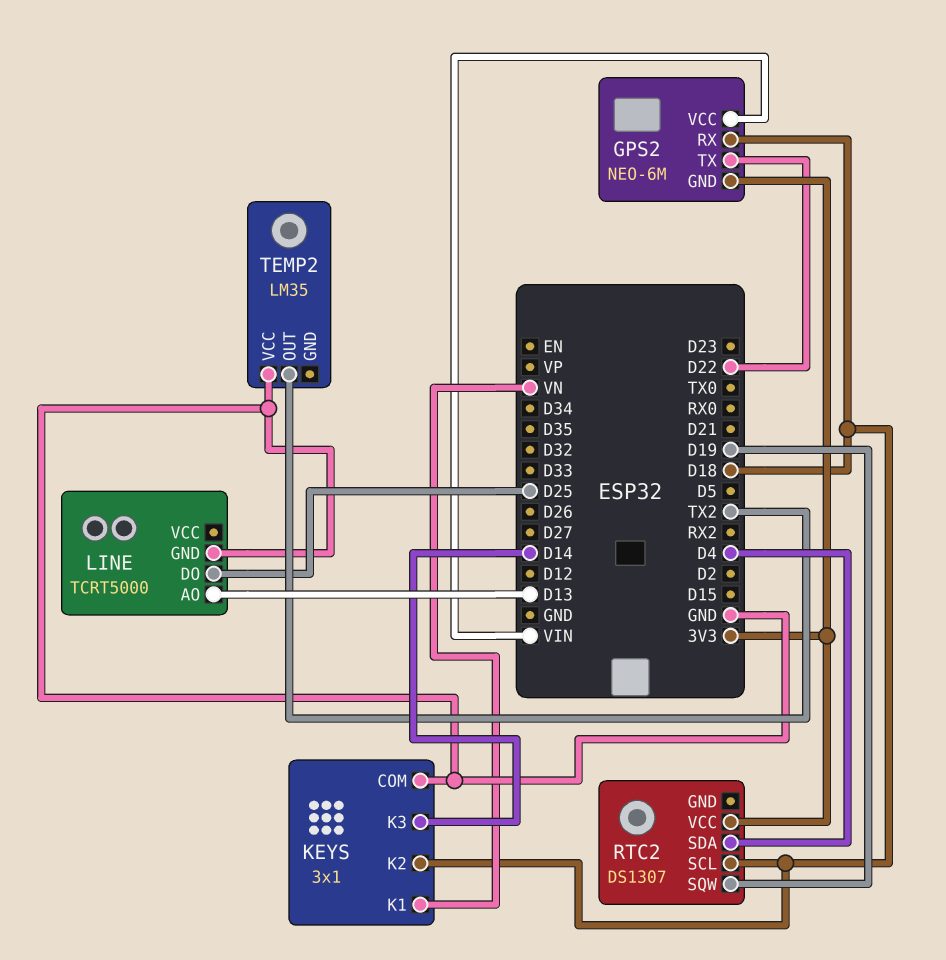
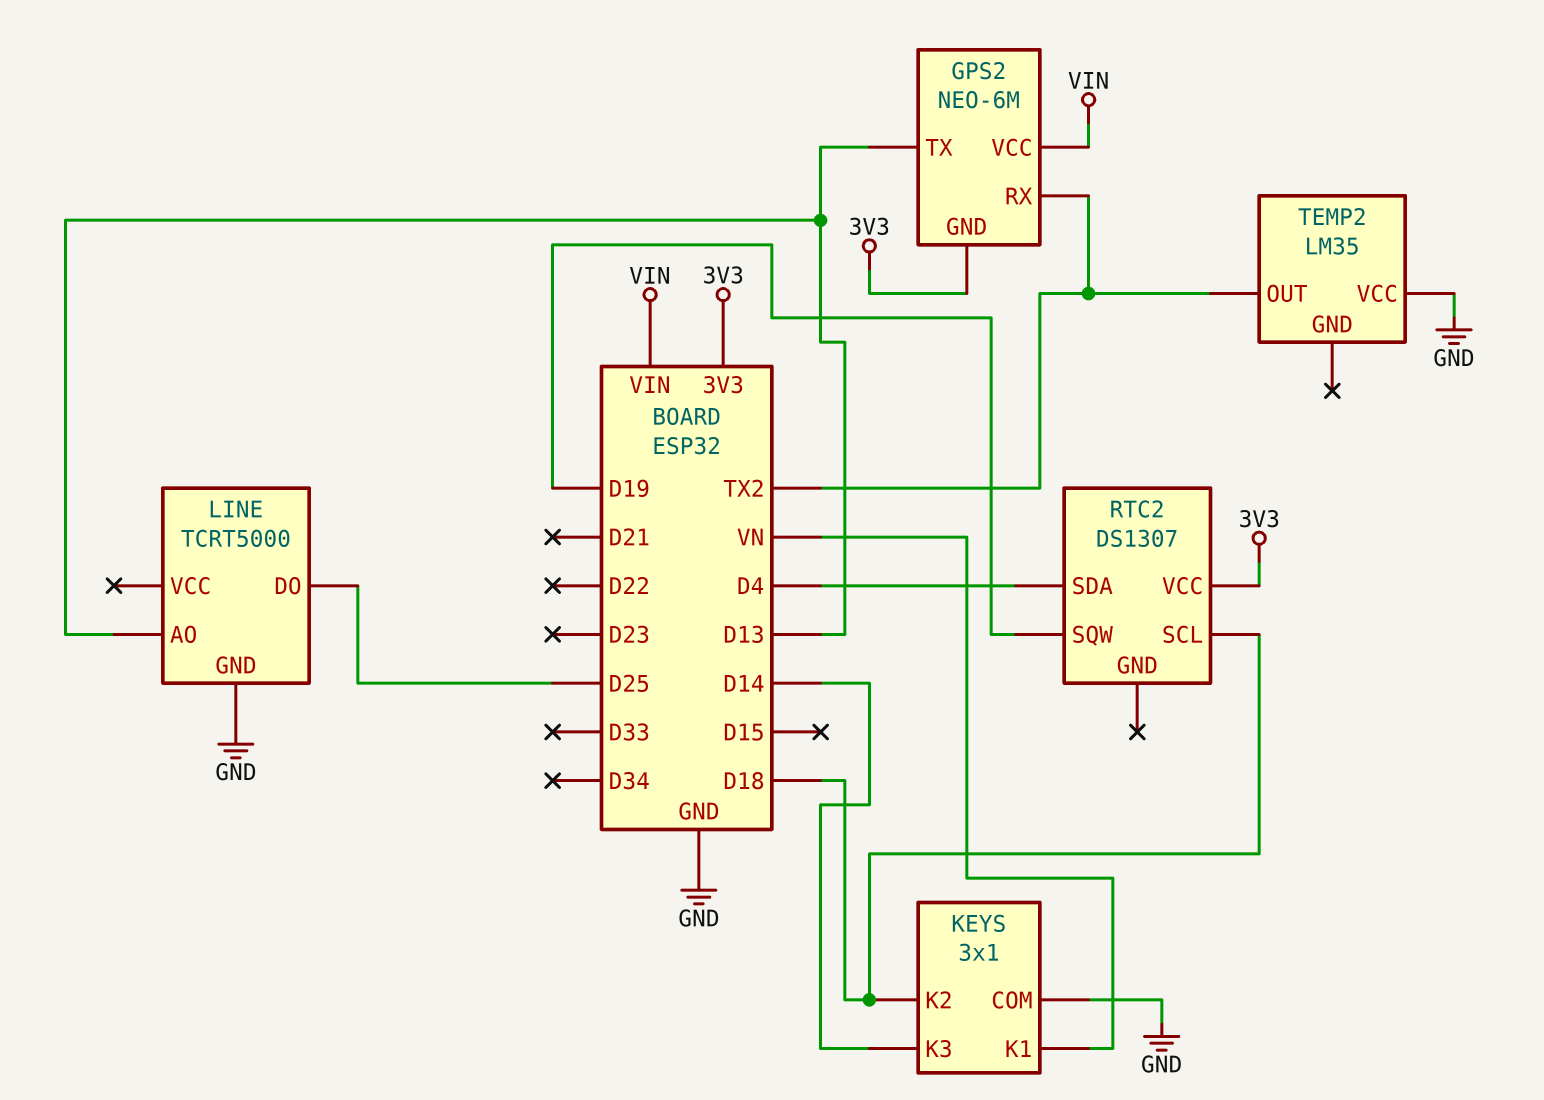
GPS2 pin RX: D18 -> TX2
GPS2 pin TX: D22 -> D13

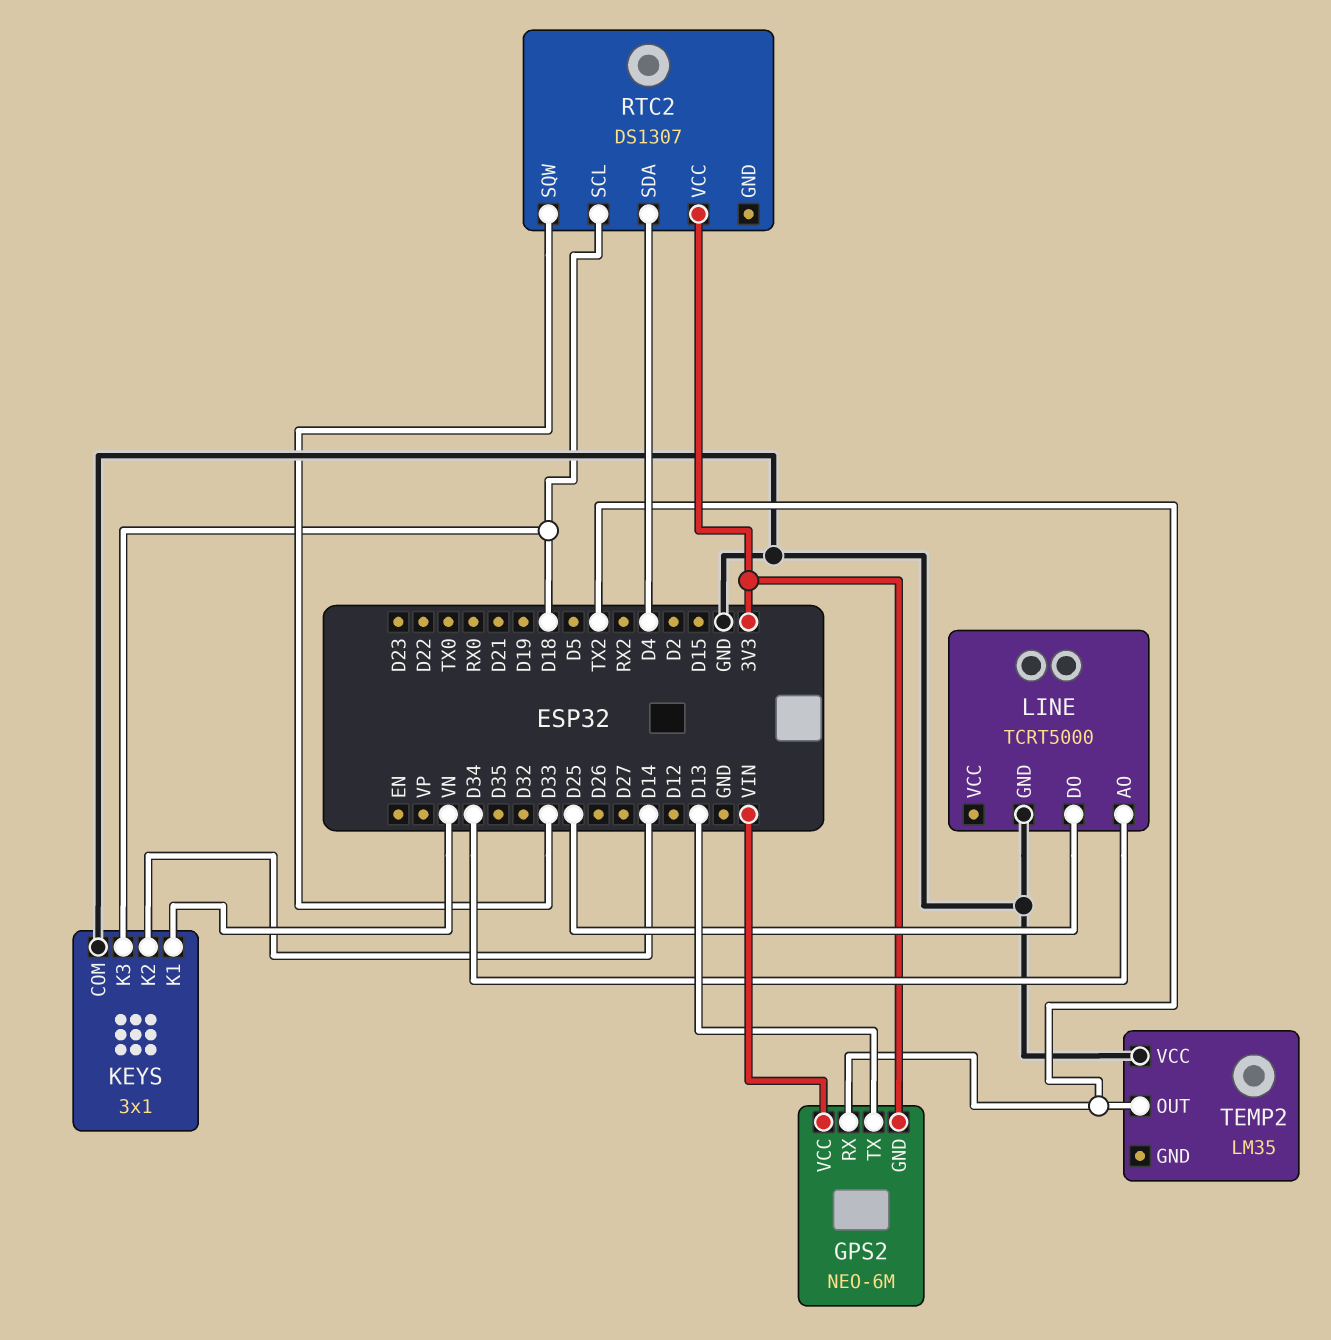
KEYS pin K2: D18 -> D14
KEYS pin K3: D14 -> D18
LINE pin AO: D13 -> D34
RTC2 pin SQW: D19 -> D33

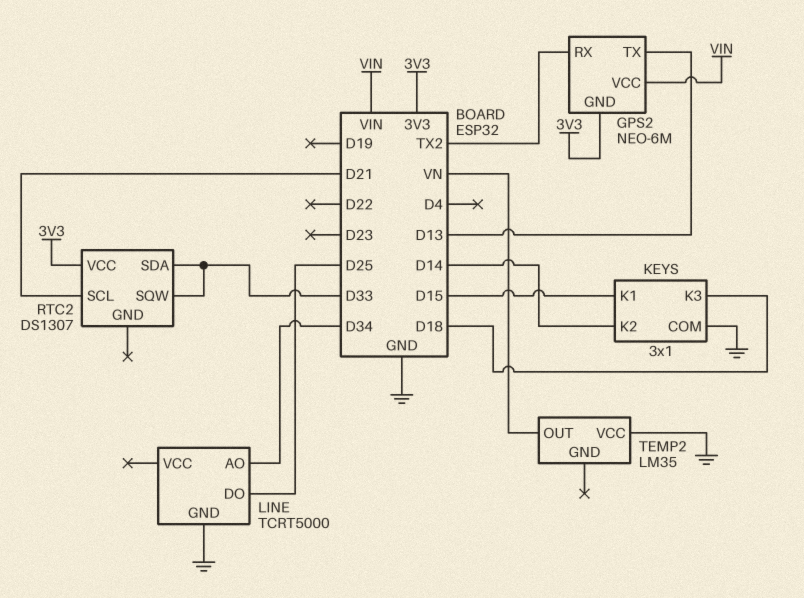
KEYS pin K1: VN -> D15
RTC2 pin SCL: D18 -> D21
RTC2 pin SDA: D4 -> D33
TEMP2 pin OUT: TX2 -> VN

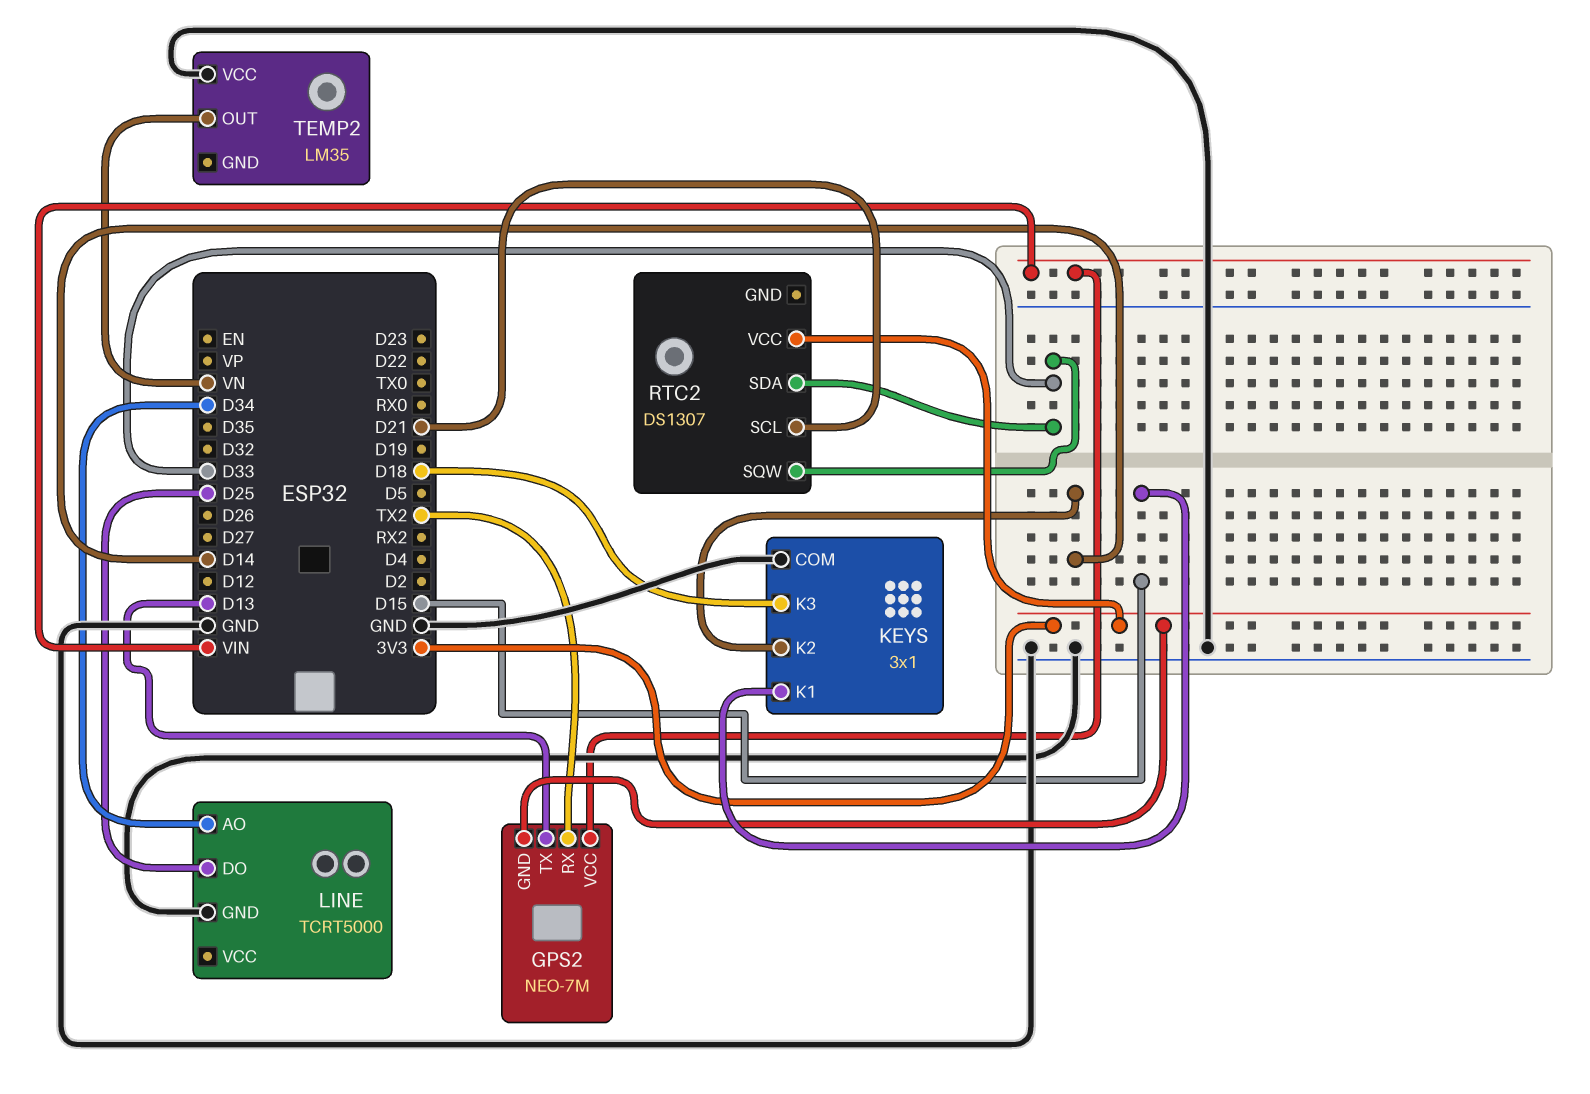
GPS2: NEO-6M -> NEO-7M

